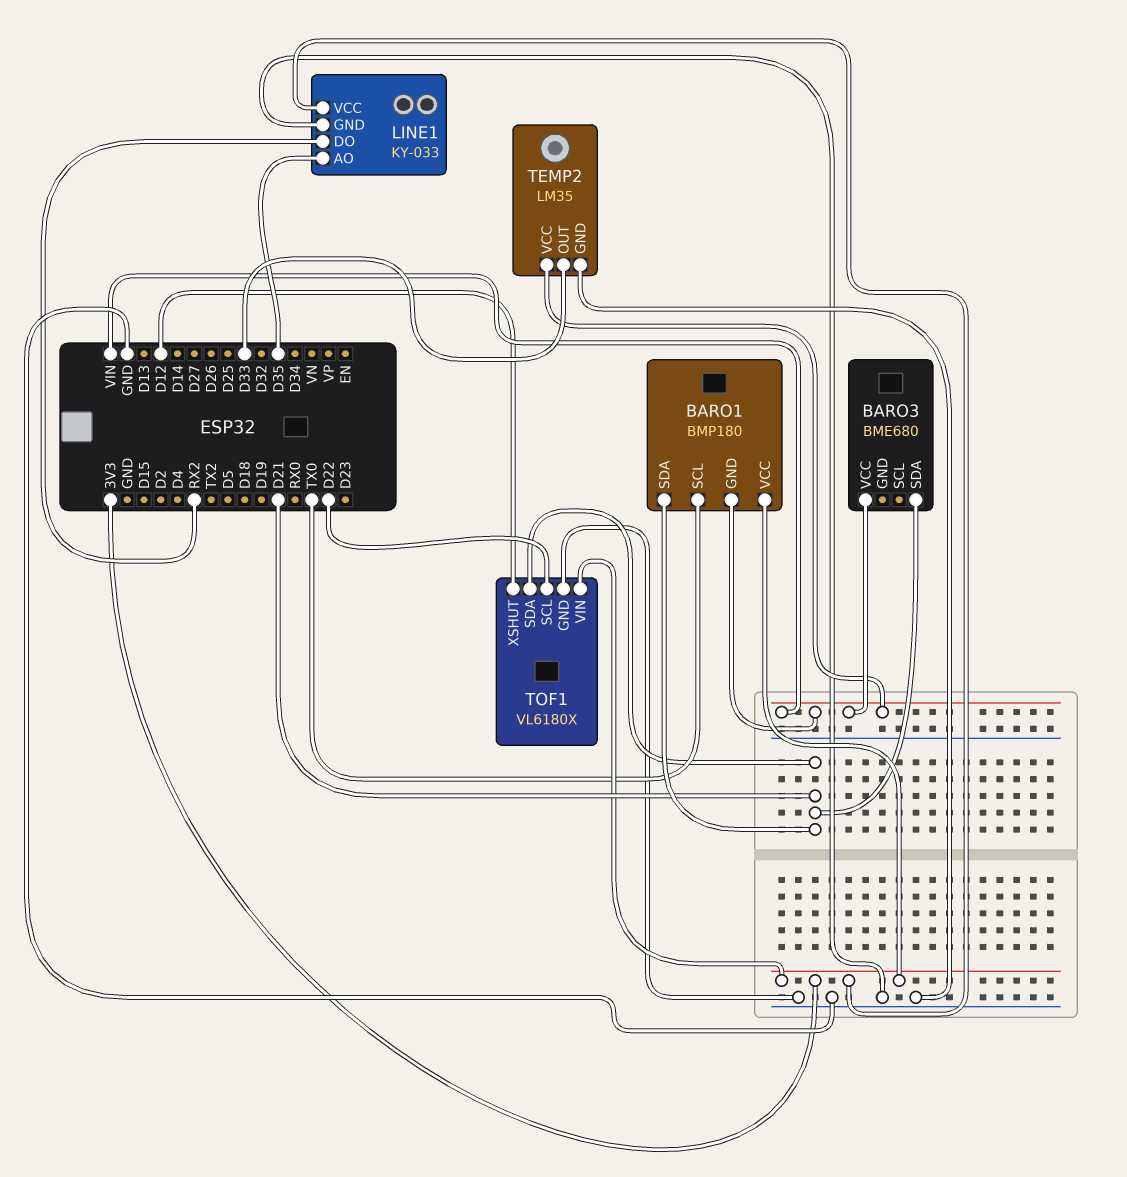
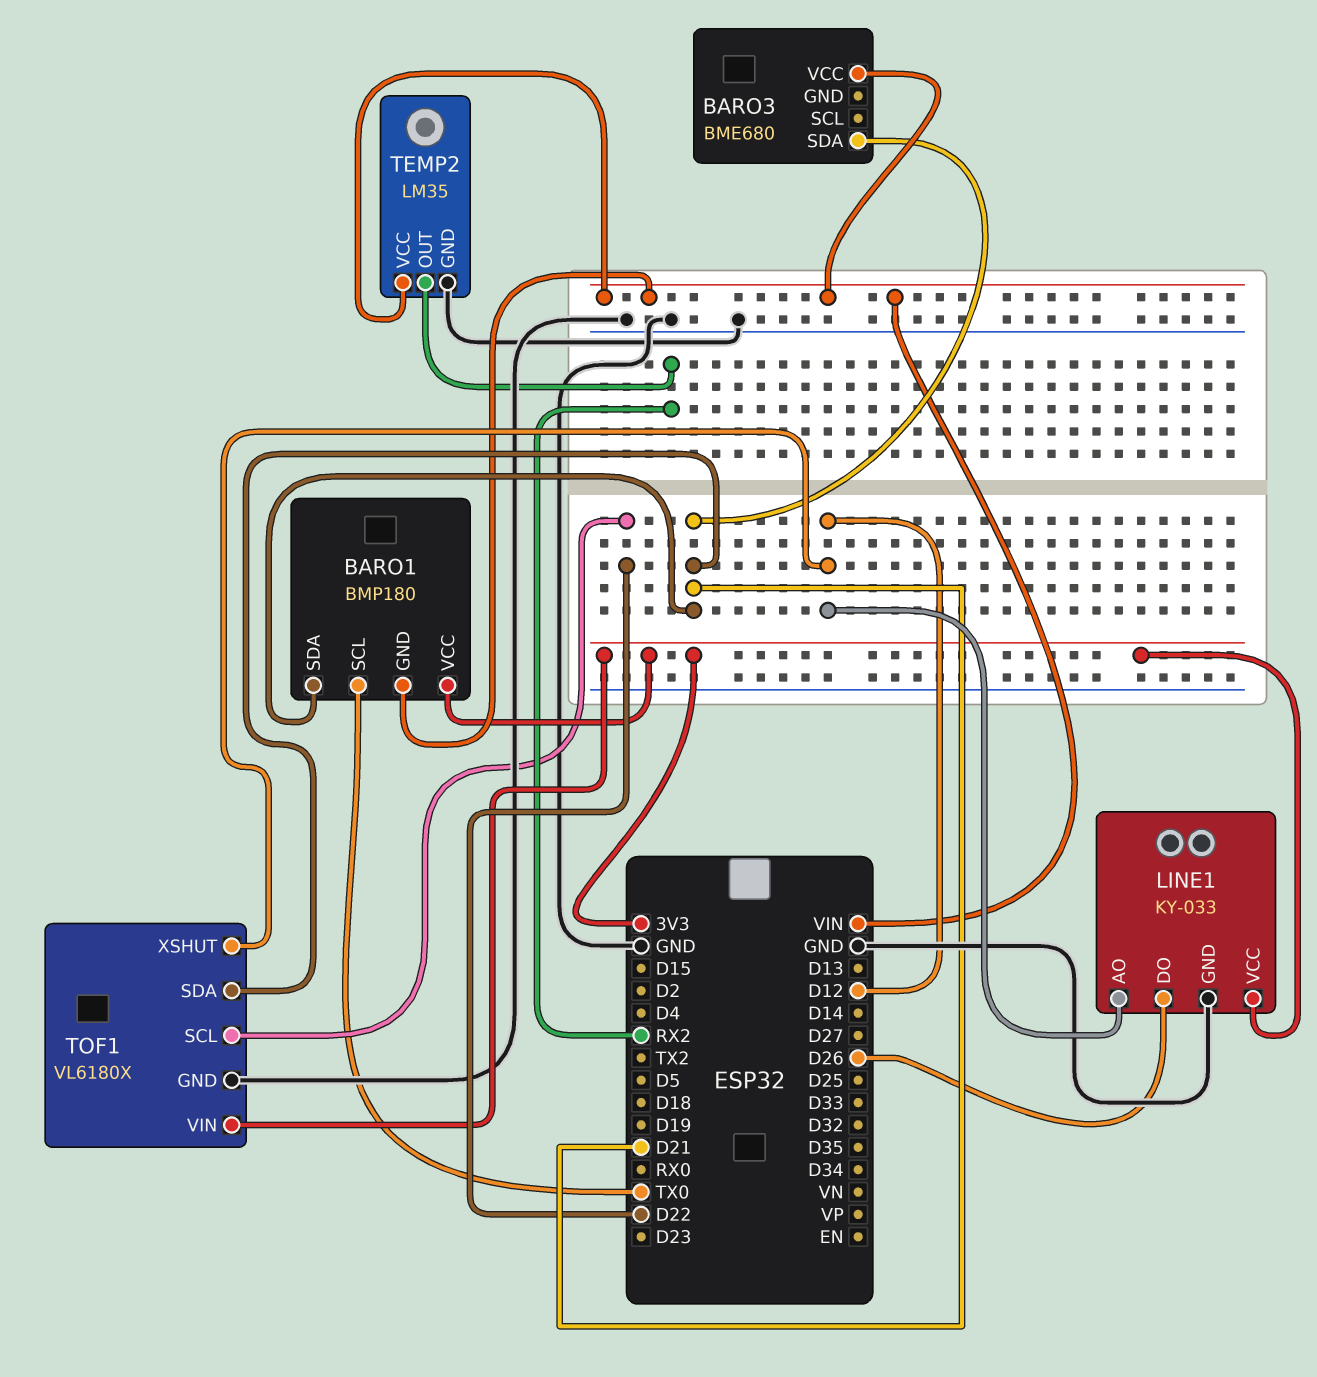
LINE1 pin AO: D35 -> D12
LINE1 pin DO: RX2 -> D26
TEMP2 pin OUT: D33 -> RX2

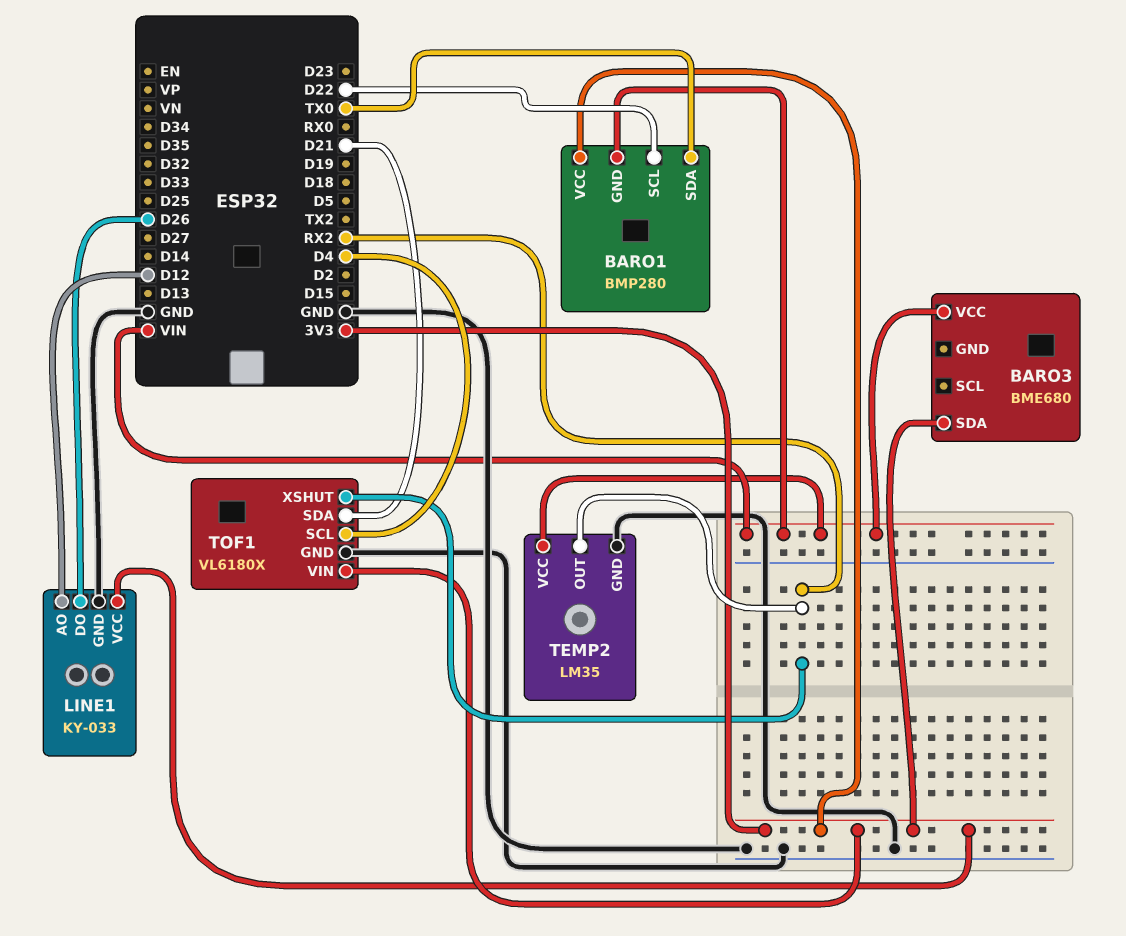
BARO1: BMP180 -> BMP280
BARO1 pin SCL: TX0 -> D22
BARO1 pin SDA: D21 -> TX0
BARO3 pin SDA: D21 -> 3V3
TOF1 pin SCL: D22 -> D4
TOF1 pin XSHUT: D12 -> RX2

